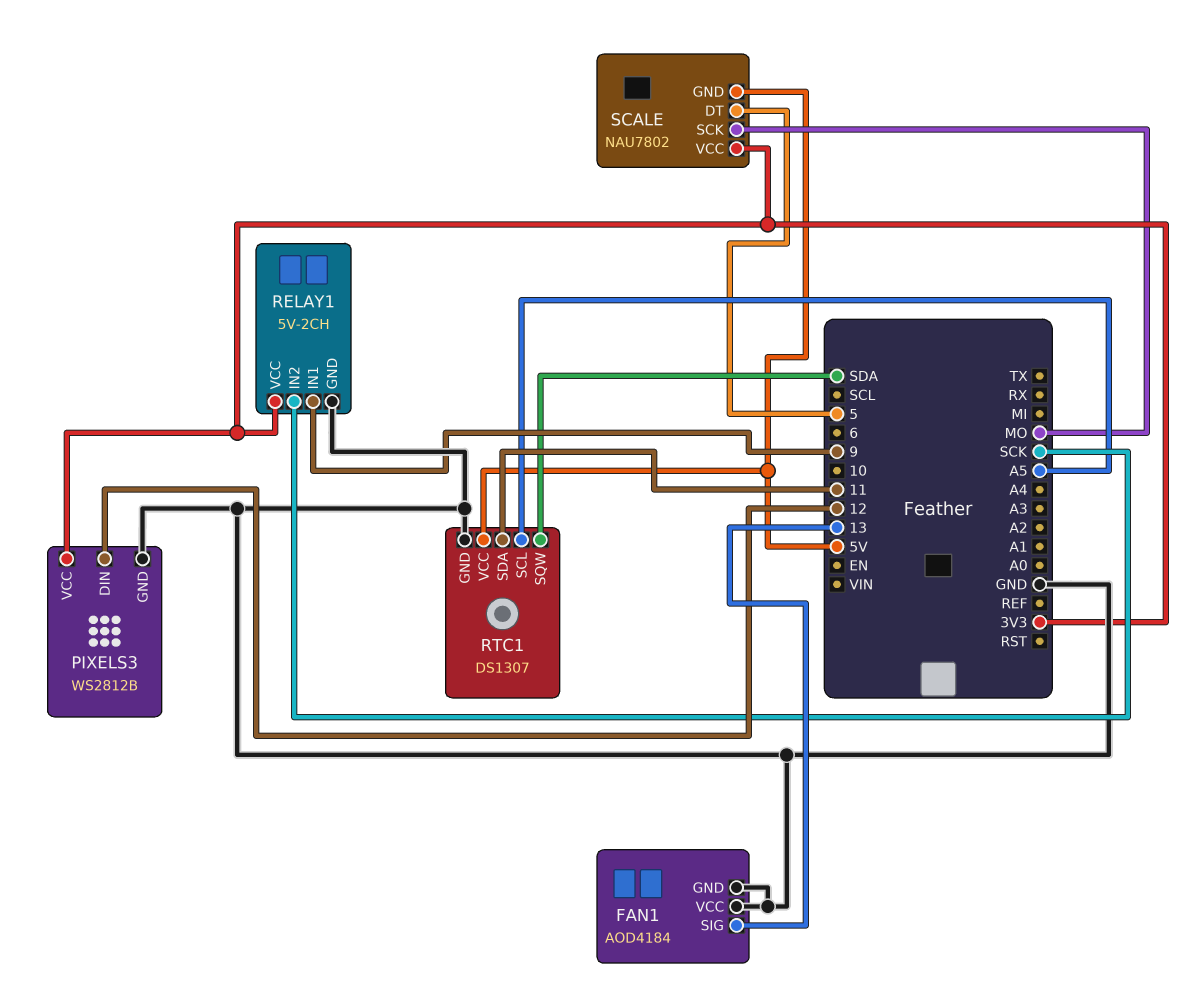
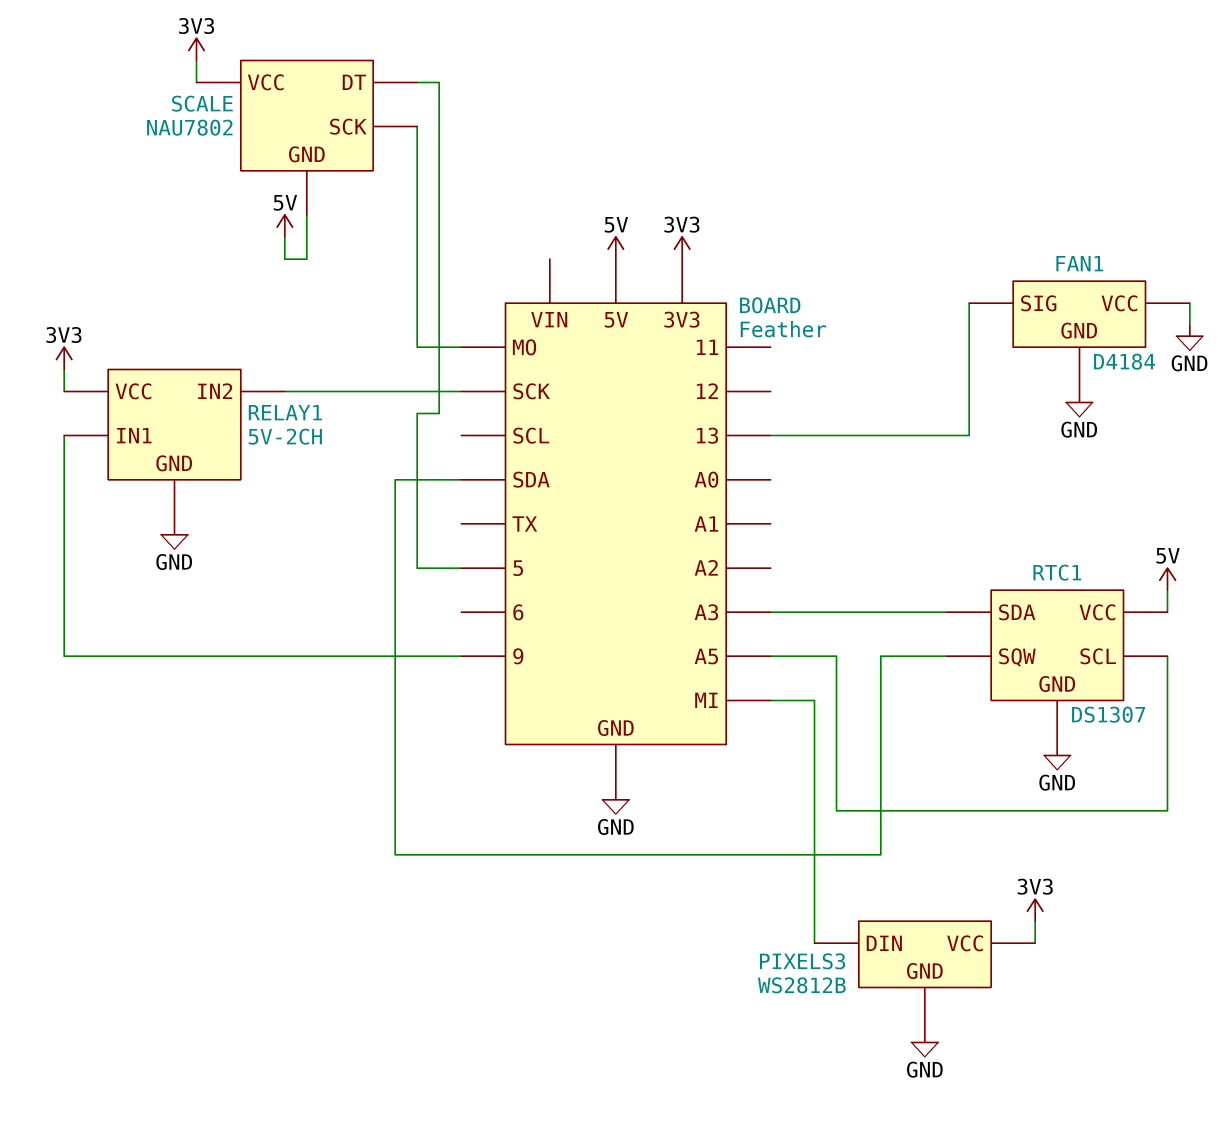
FAN1: AOD4184 -> D4184
PIXELS3 pin DIN: 12 -> MI
RTC1 pin SDA: 11 -> A3

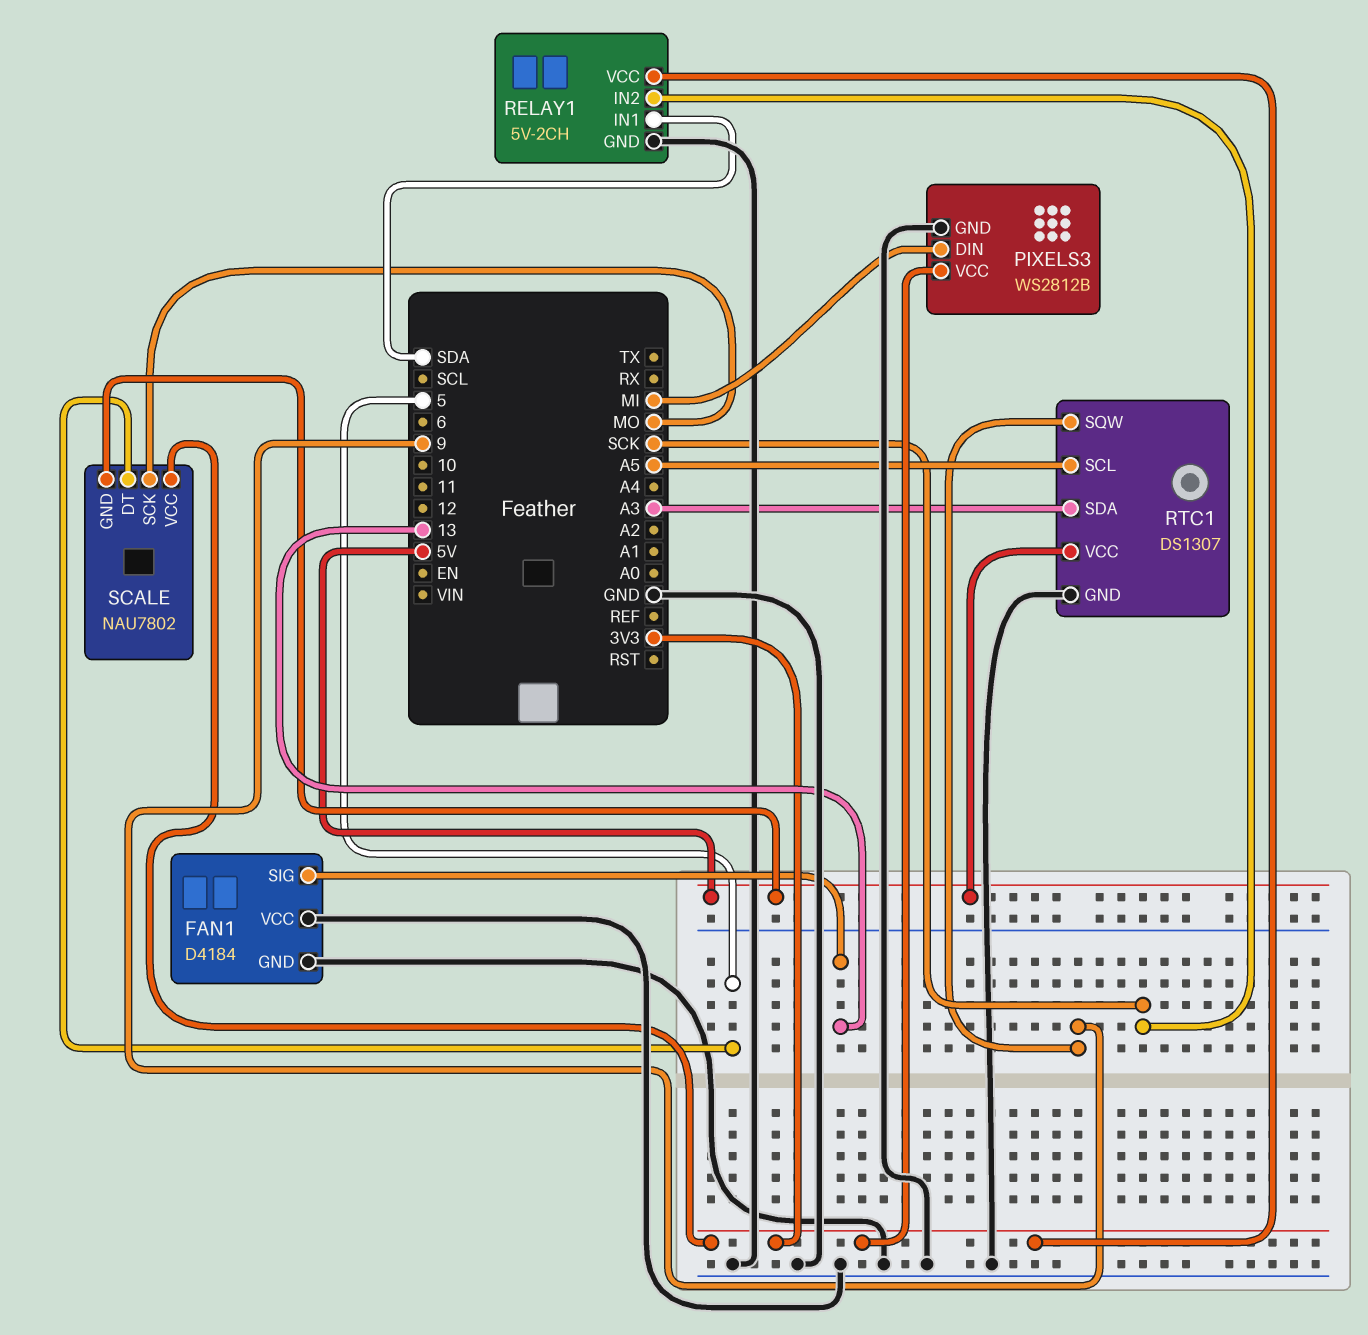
RELAY1 pin IN1: 9 -> SDA
RTC1 pin SQW: SDA -> 9

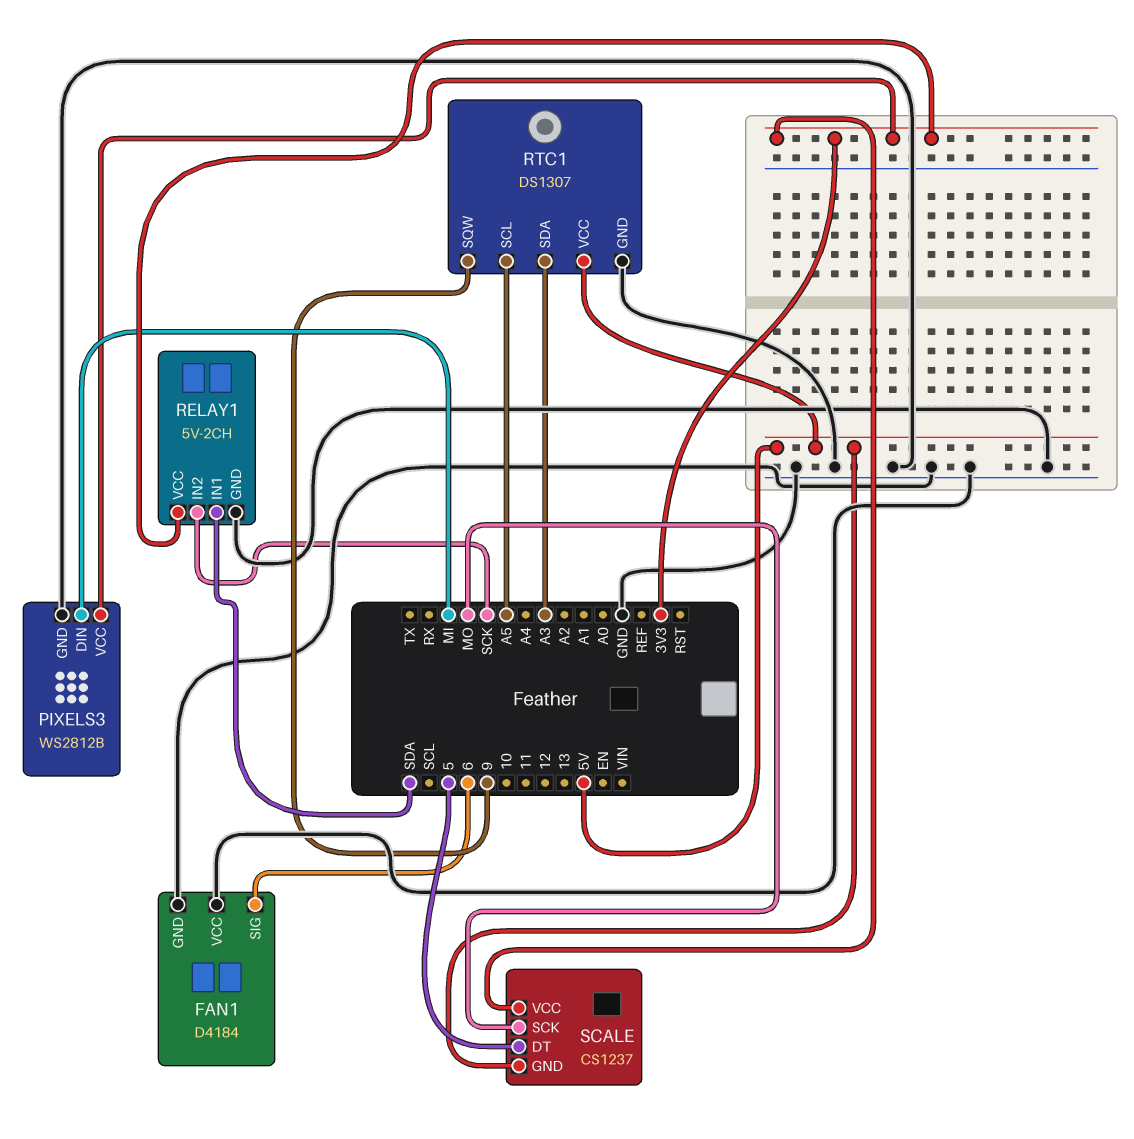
FAN1 pin SIG: 13 -> 6
SCALE: NAU7802 -> CS1237

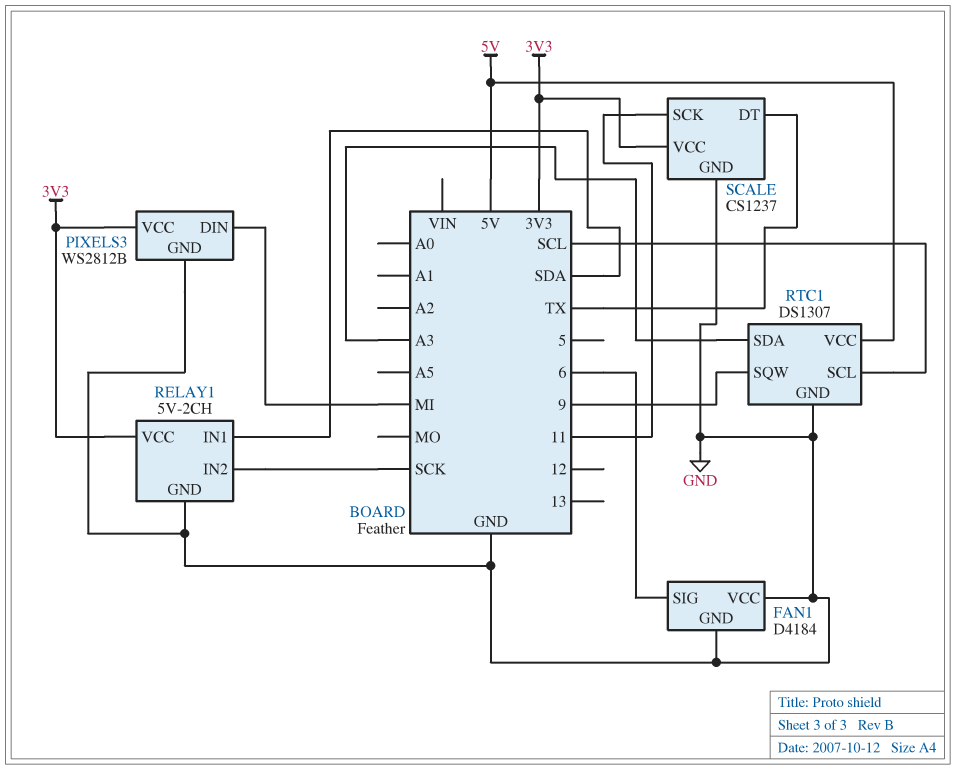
RTC1 pin SCL: A5 -> SCL
SCALE pin DT: 5 -> TX
SCALE pin GND: 5V -> GND
SCALE pin SCK: MO -> 11

